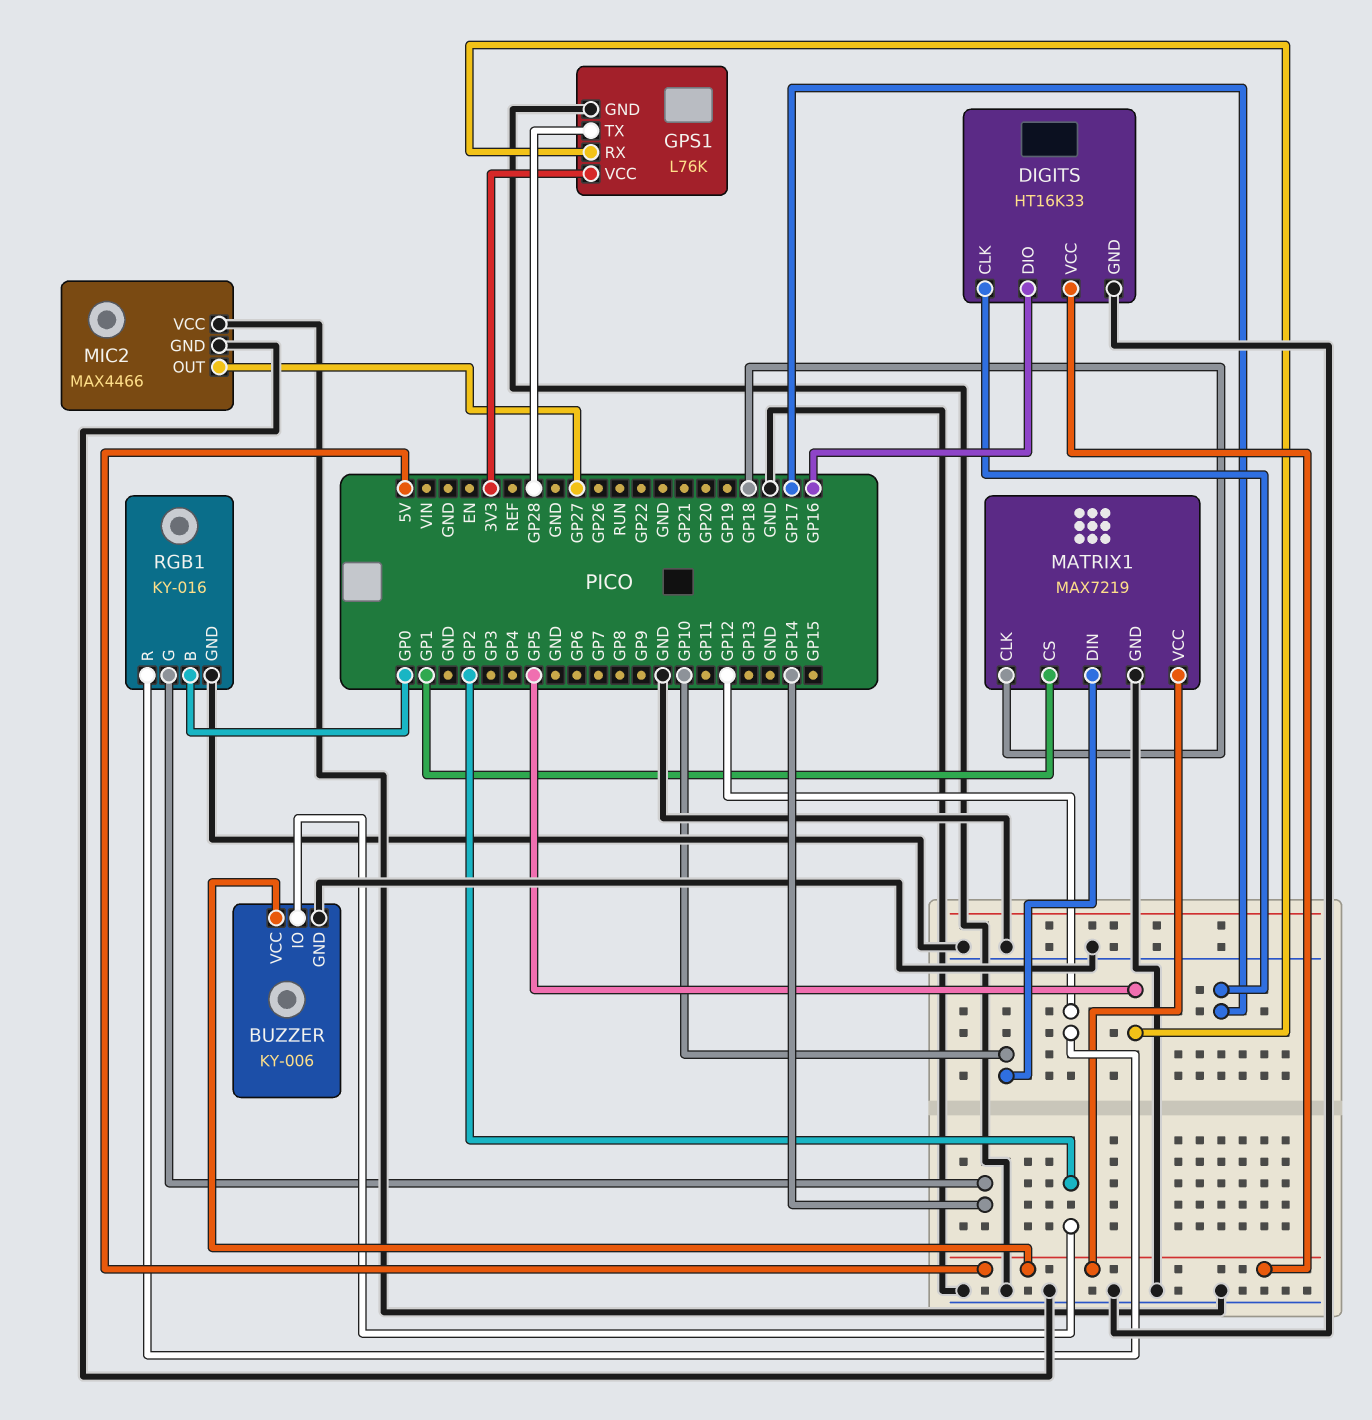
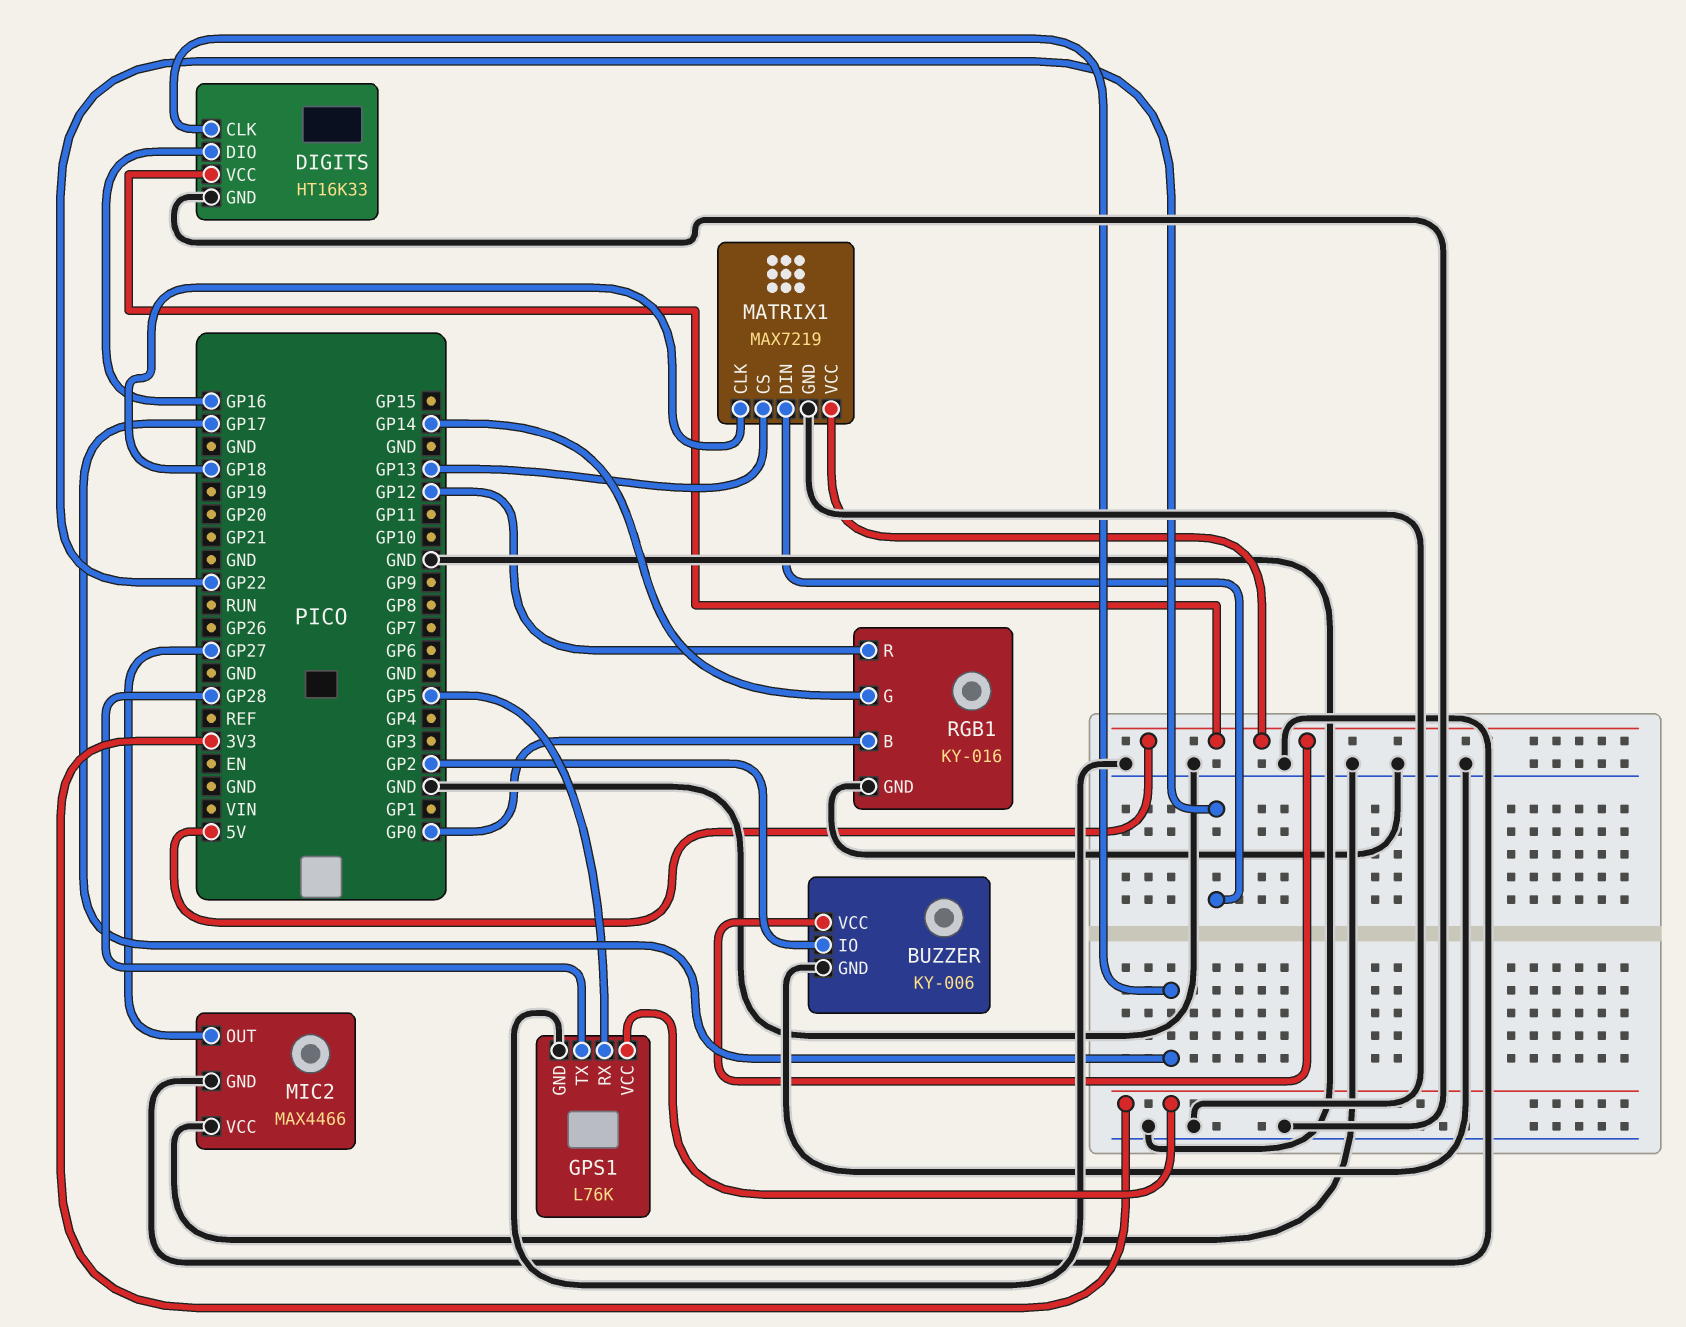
MATRIX1 pin CS: GP1 -> GP13
MATRIX1 pin DIN: GP10 -> GP22

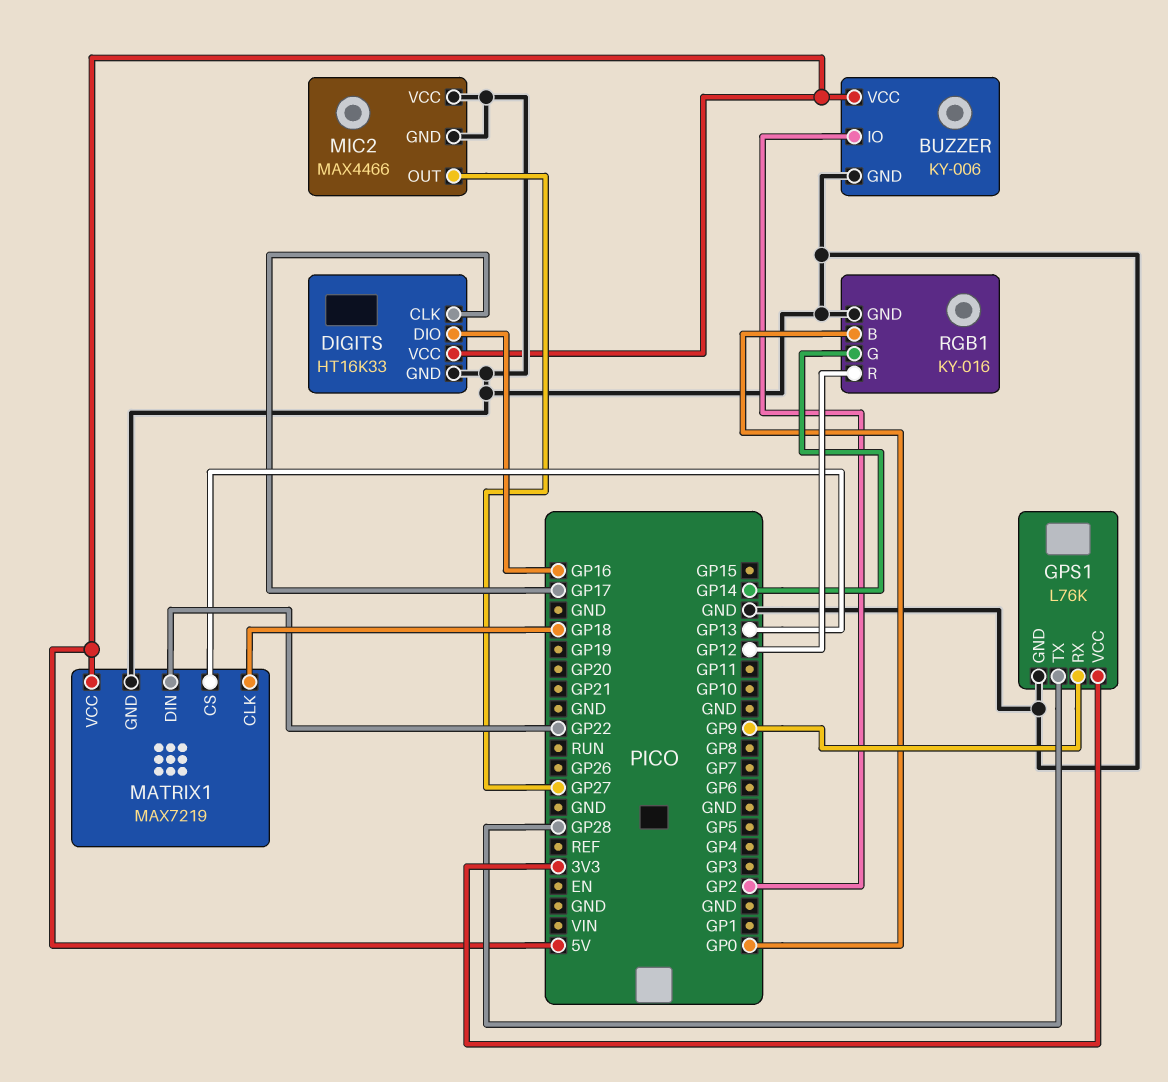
GPS1 pin RX: GP5 -> GP9

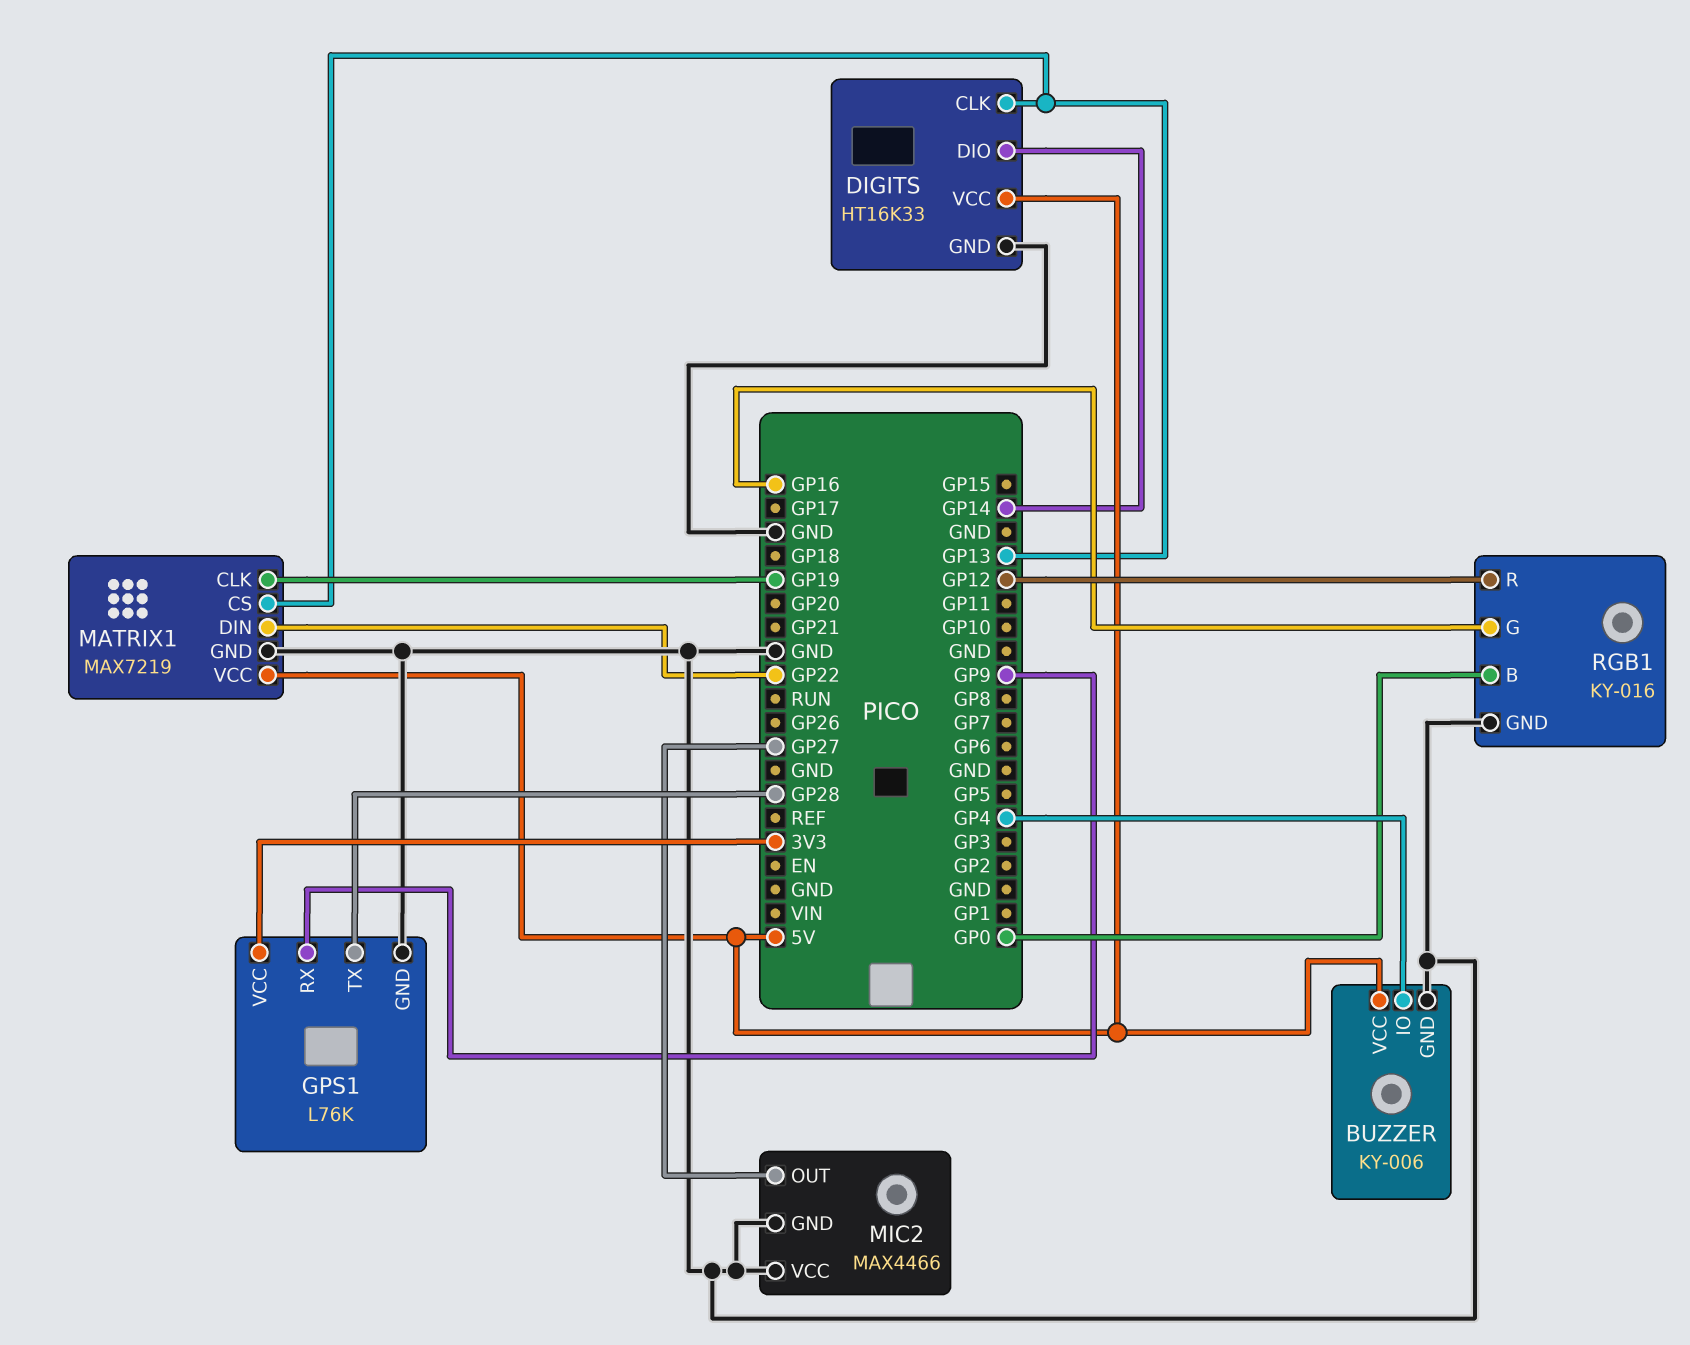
BUZZER pin IO: GP2 -> GP4
DIGITS pin CLK: GP17 -> GP13
DIGITS pin DIO: GP16 -> GP14
MATRIX1 pin CLK: GP18 -> GP19
RGB1 pin G: GP14 -> GP16

